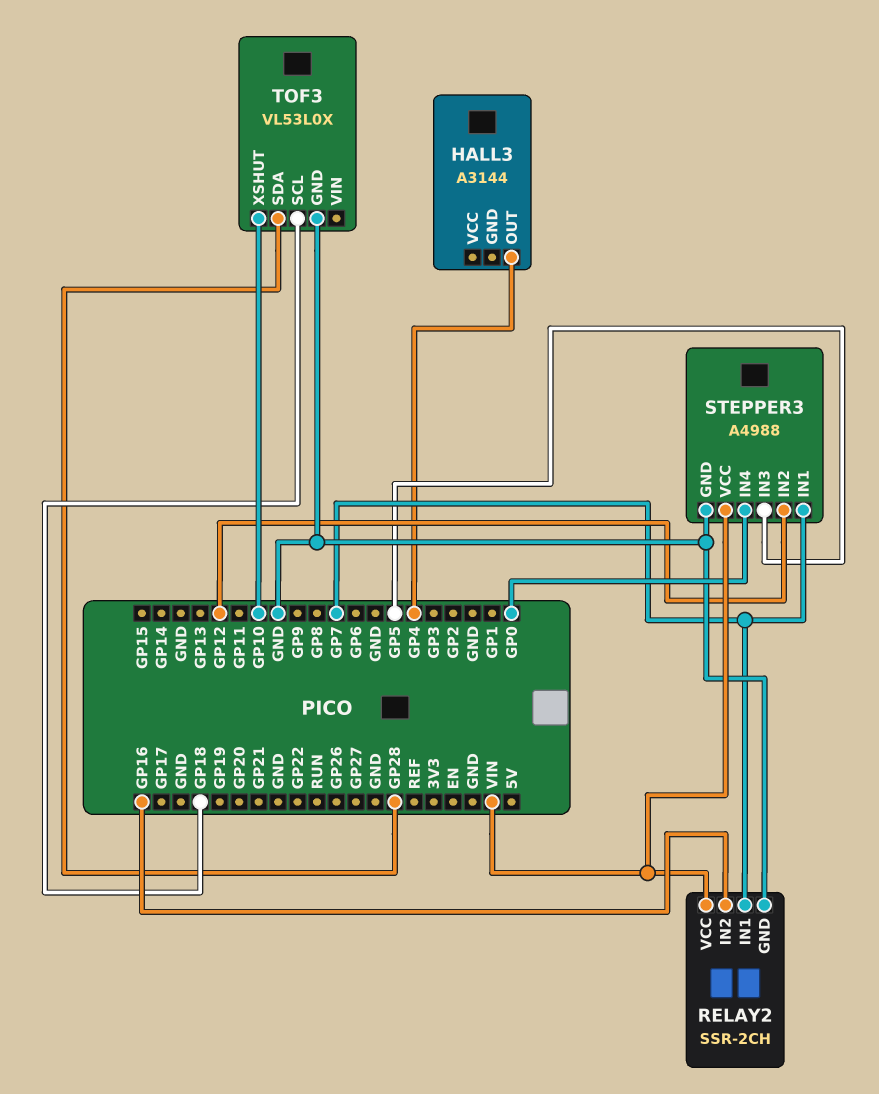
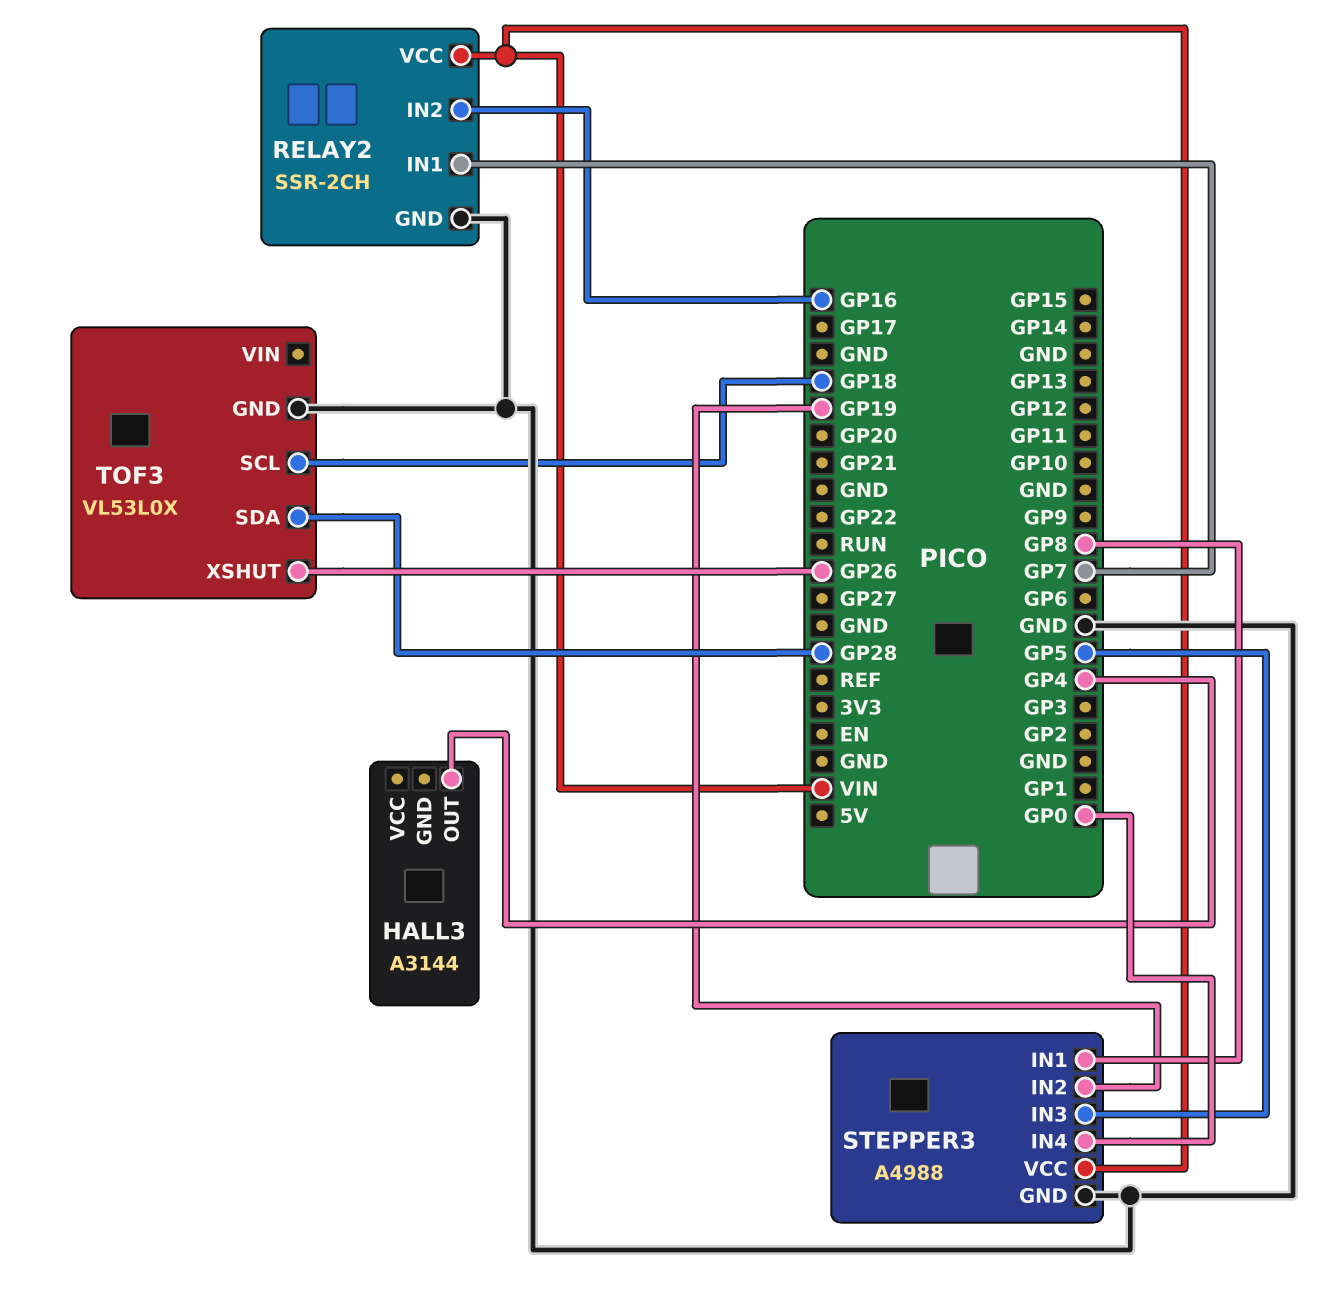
STEPPER3 pin IN1: GP7 -> GP8
STEPPER3 pin IN2: GP12 -> GP19
TOF3 pin XSHUT: GP10 -> GP26

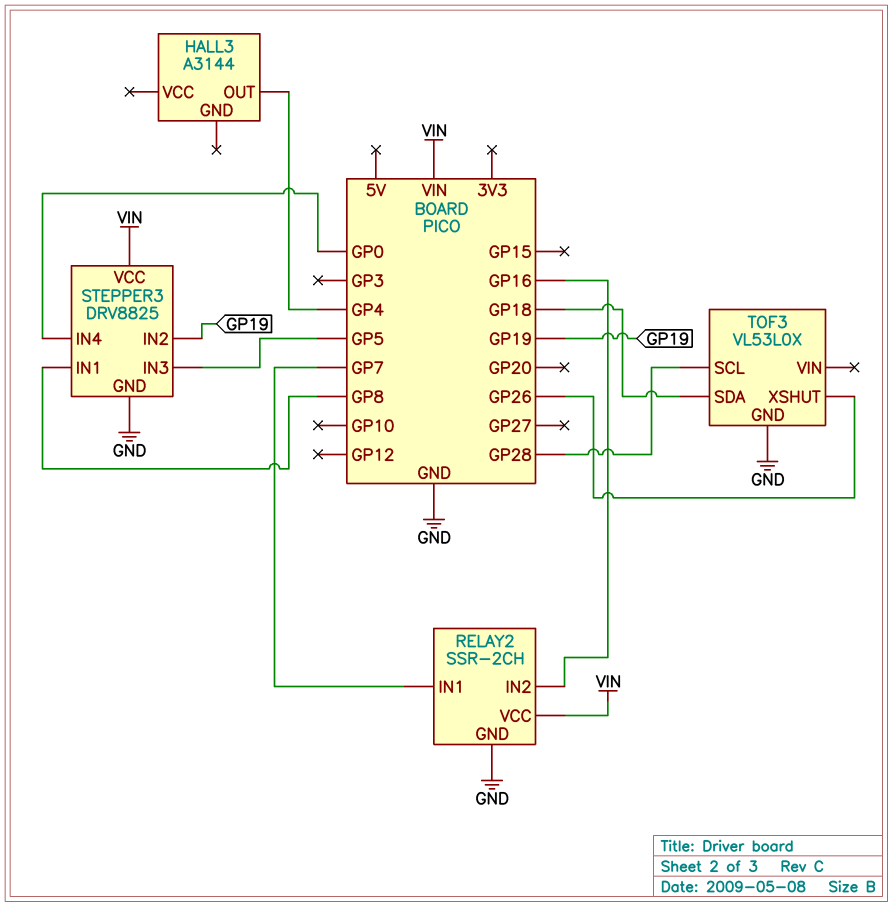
STEPPER3: A4988 -> DRV8825
TOF3 pin SCL: GP18 -> GP28
TOF3 pin SDA: GP28 -> GP18

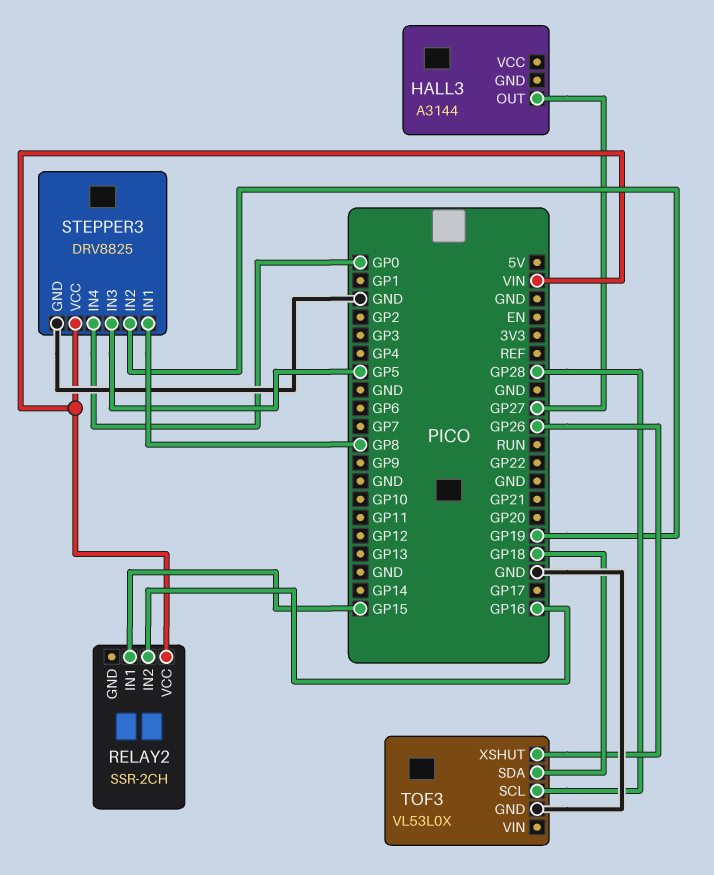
HALL3 pin OUT: GP4 -> GP27
RELAY2 pin GND: GND -> none
RELAY2 pin IN1: GP7 -> GP15

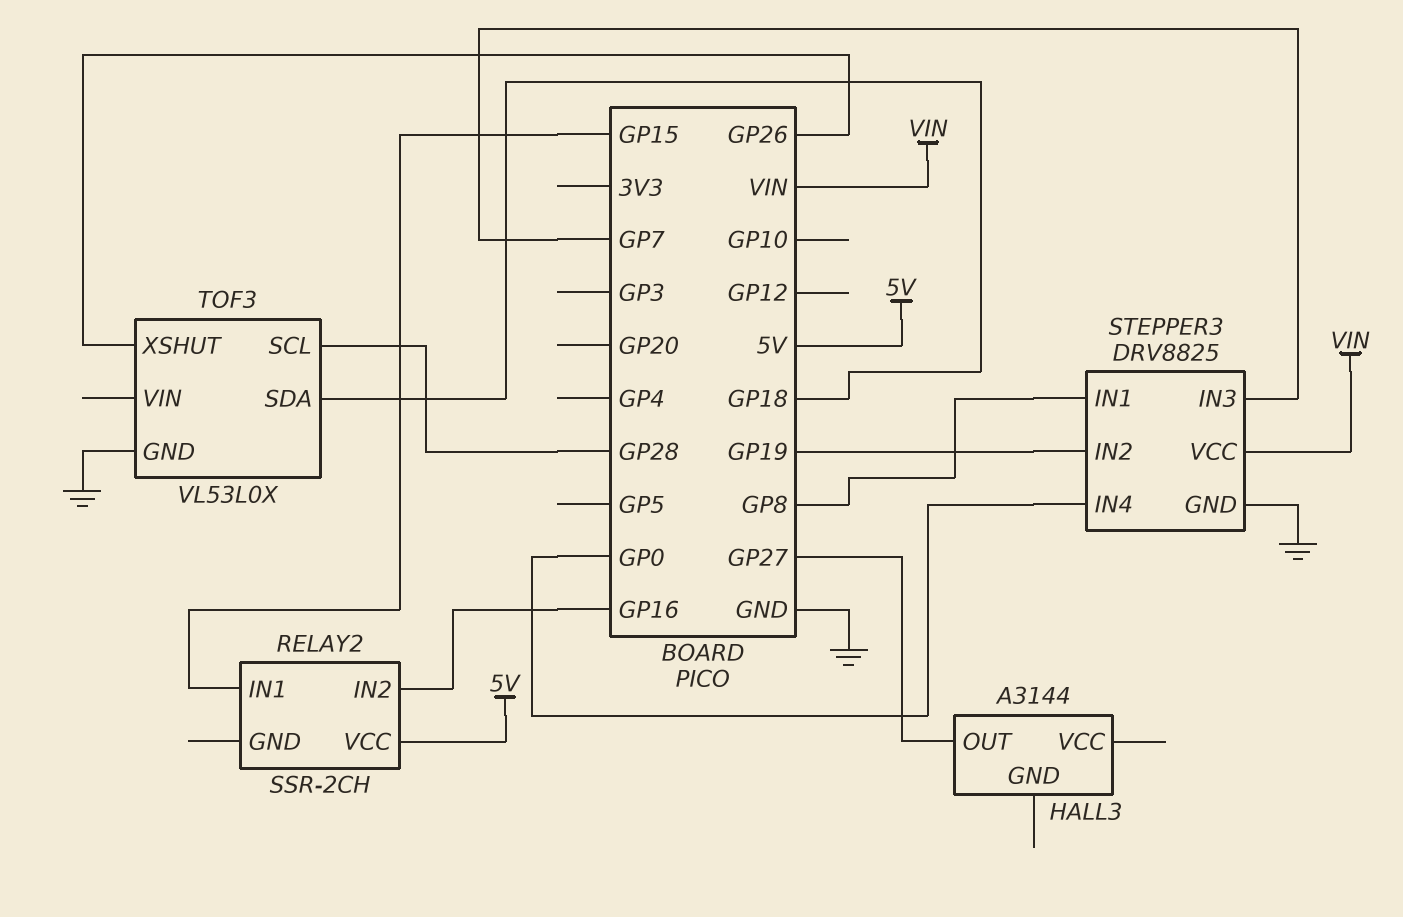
RELAY2 pin VCC: VIN -> 5V
STEPPER3 pin IN3: GP5 -> GP7

